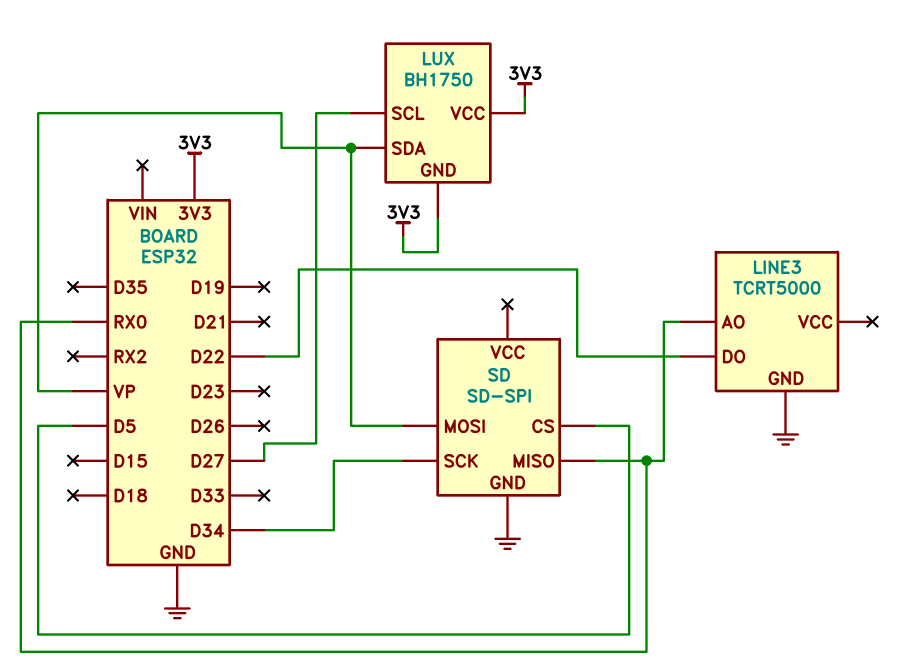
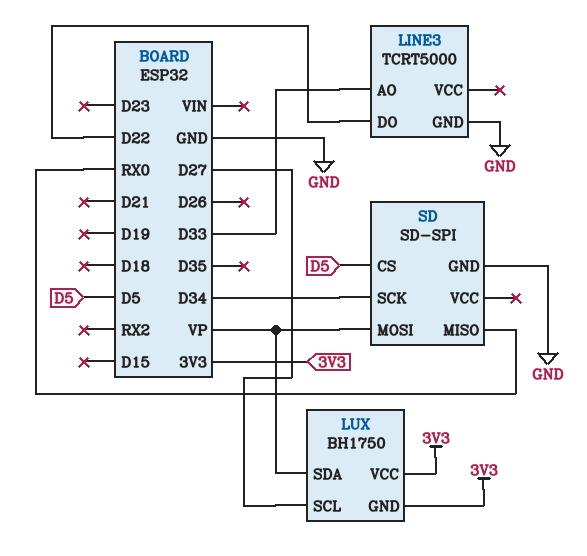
LINE3 pin AO: RX0 -> D33

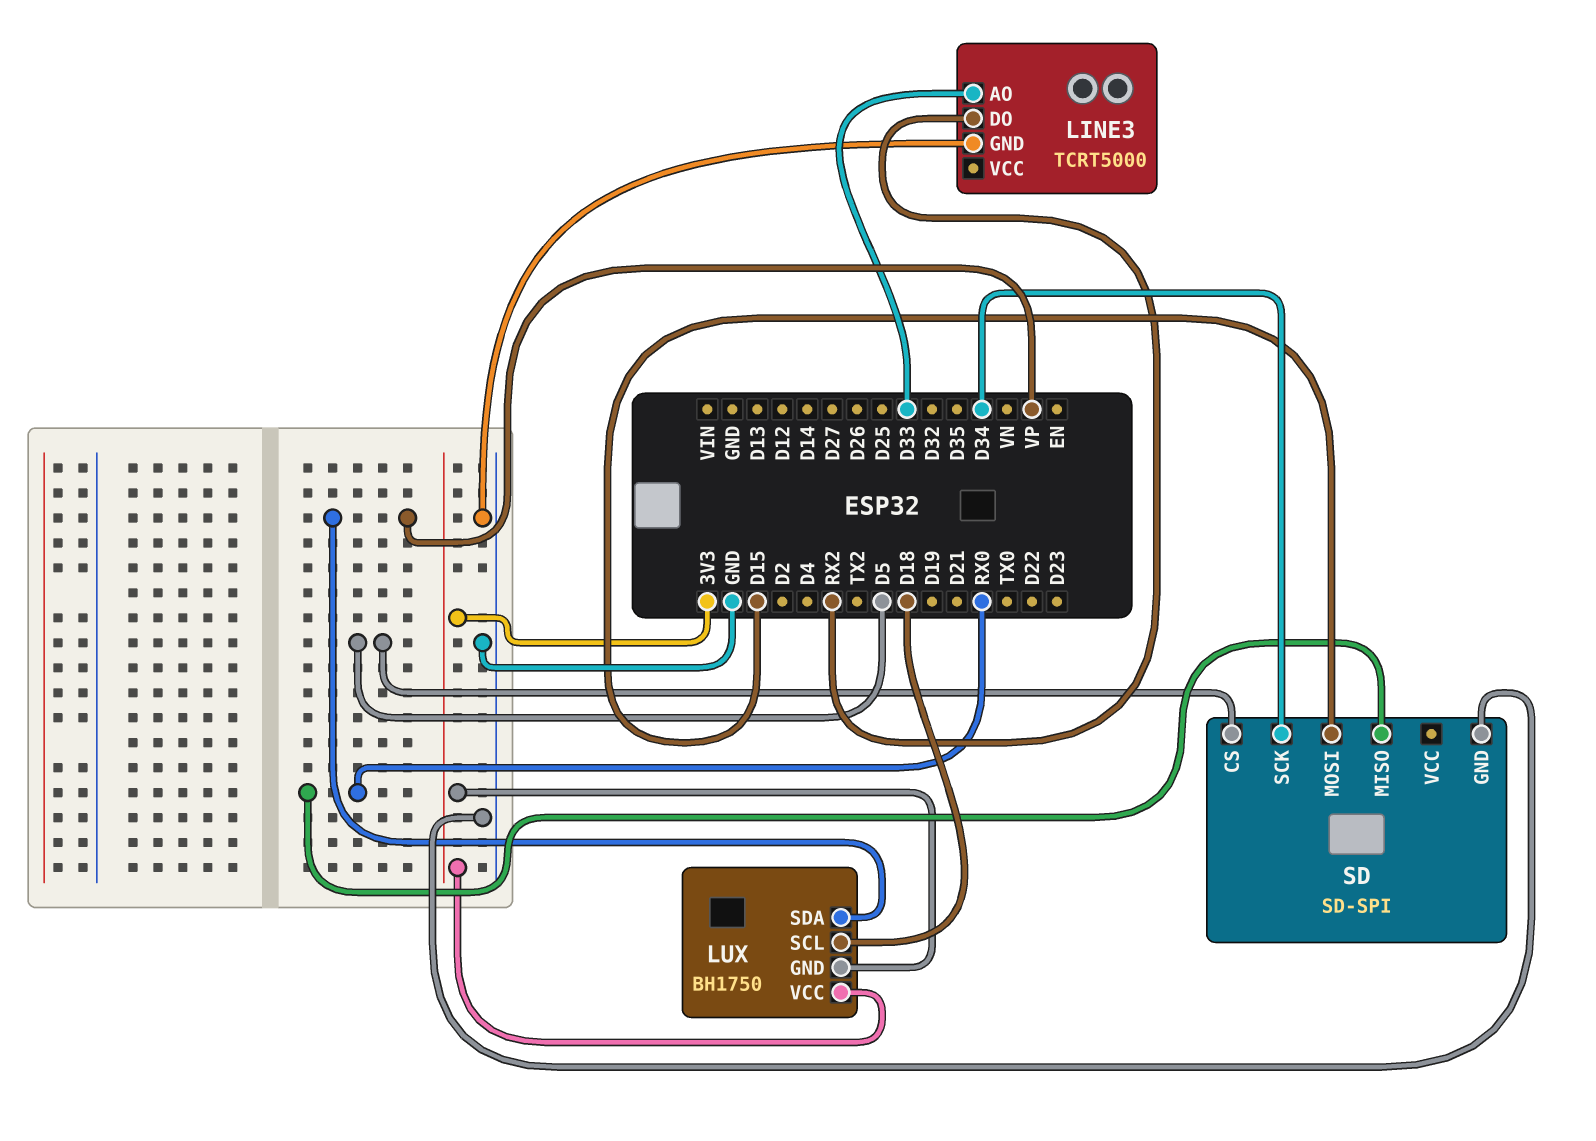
LINE3 pin DO: D22 -> RX2
LUX pin SCL: D27 -> D18
SD pin MOSI: VP -> D15

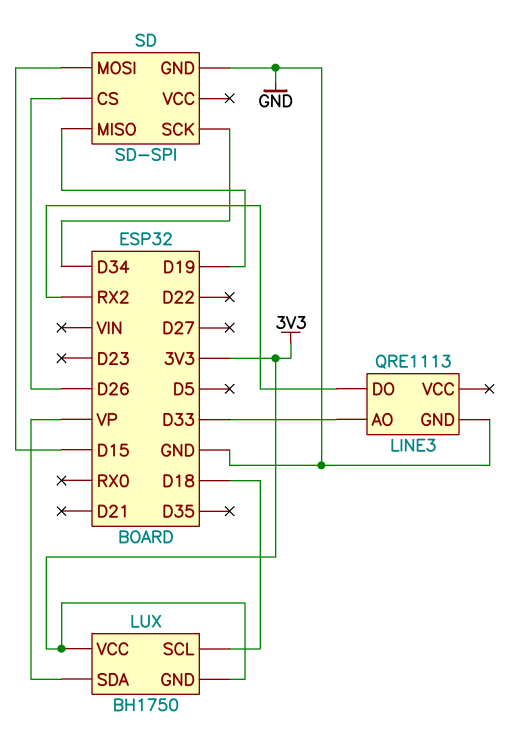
LINE3: TCRT5000 -> QRE1113
SD pin CS: D5 -> D26
SD pin MISO: RX0 -> D19

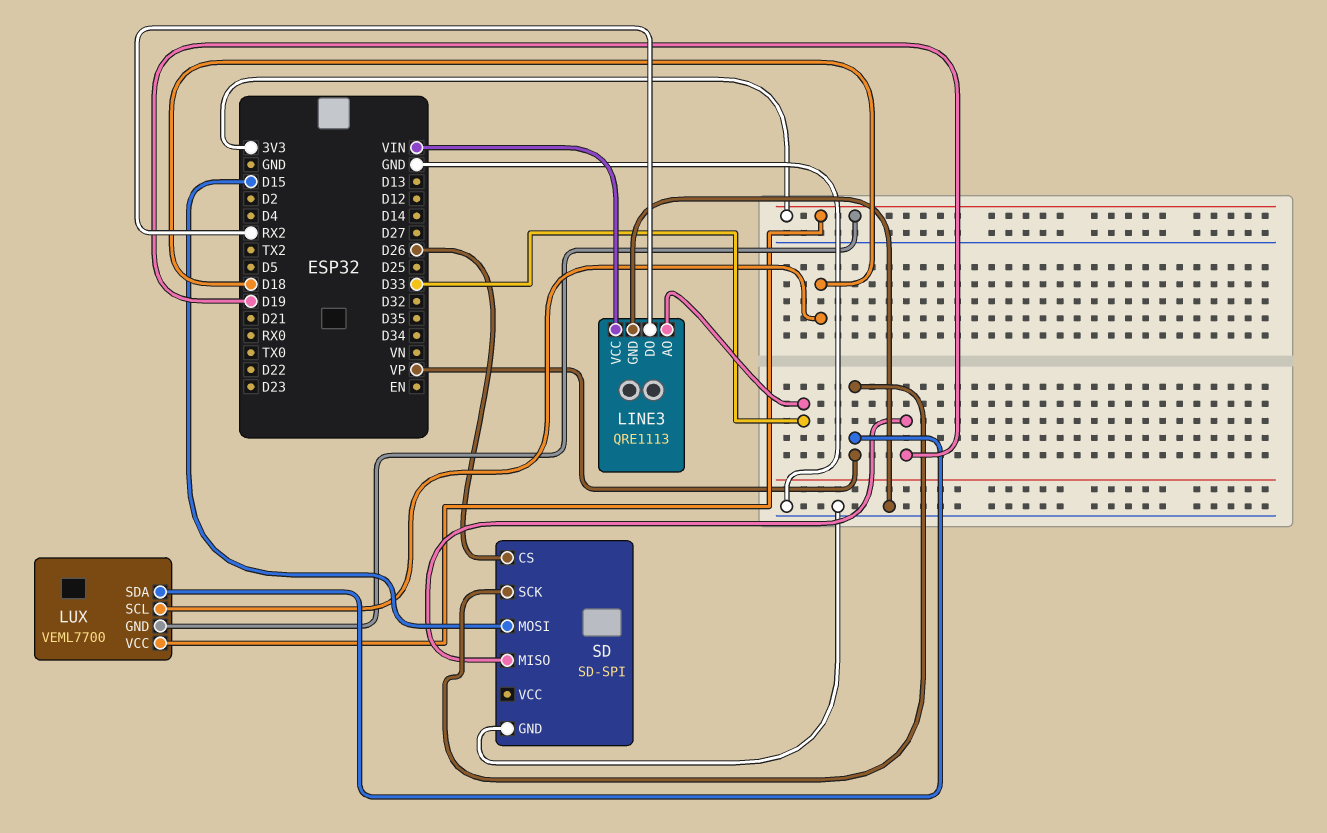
LINE3 pin VCC: none -> VIN
LUX: BH1750 -> VEML7700
SD pin SCK: D34 -> VP

